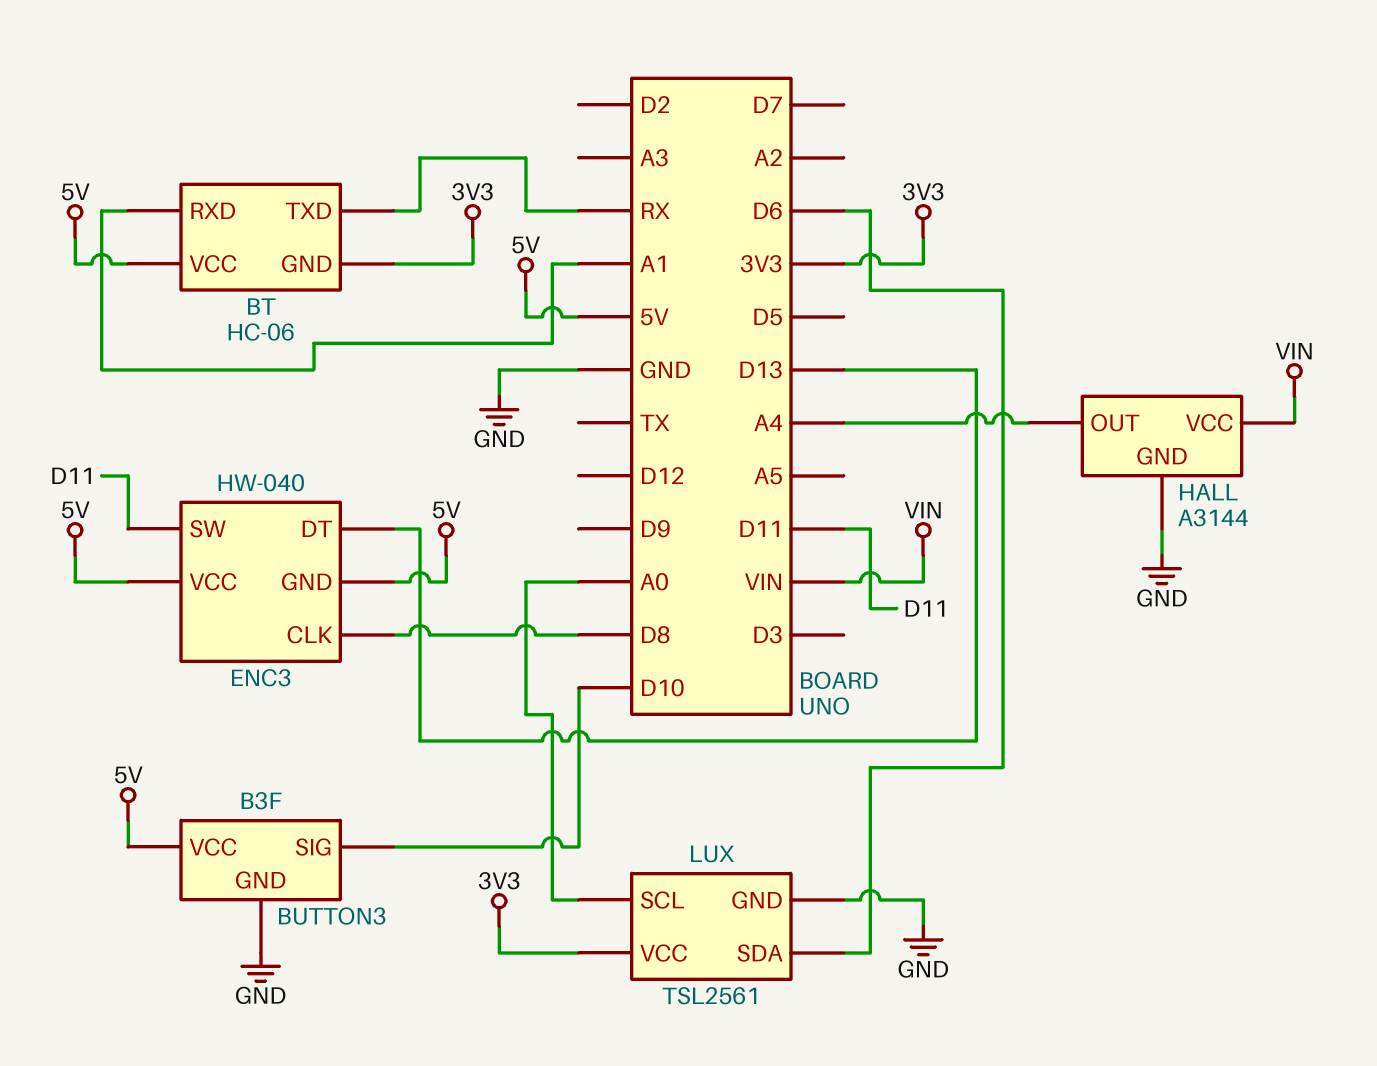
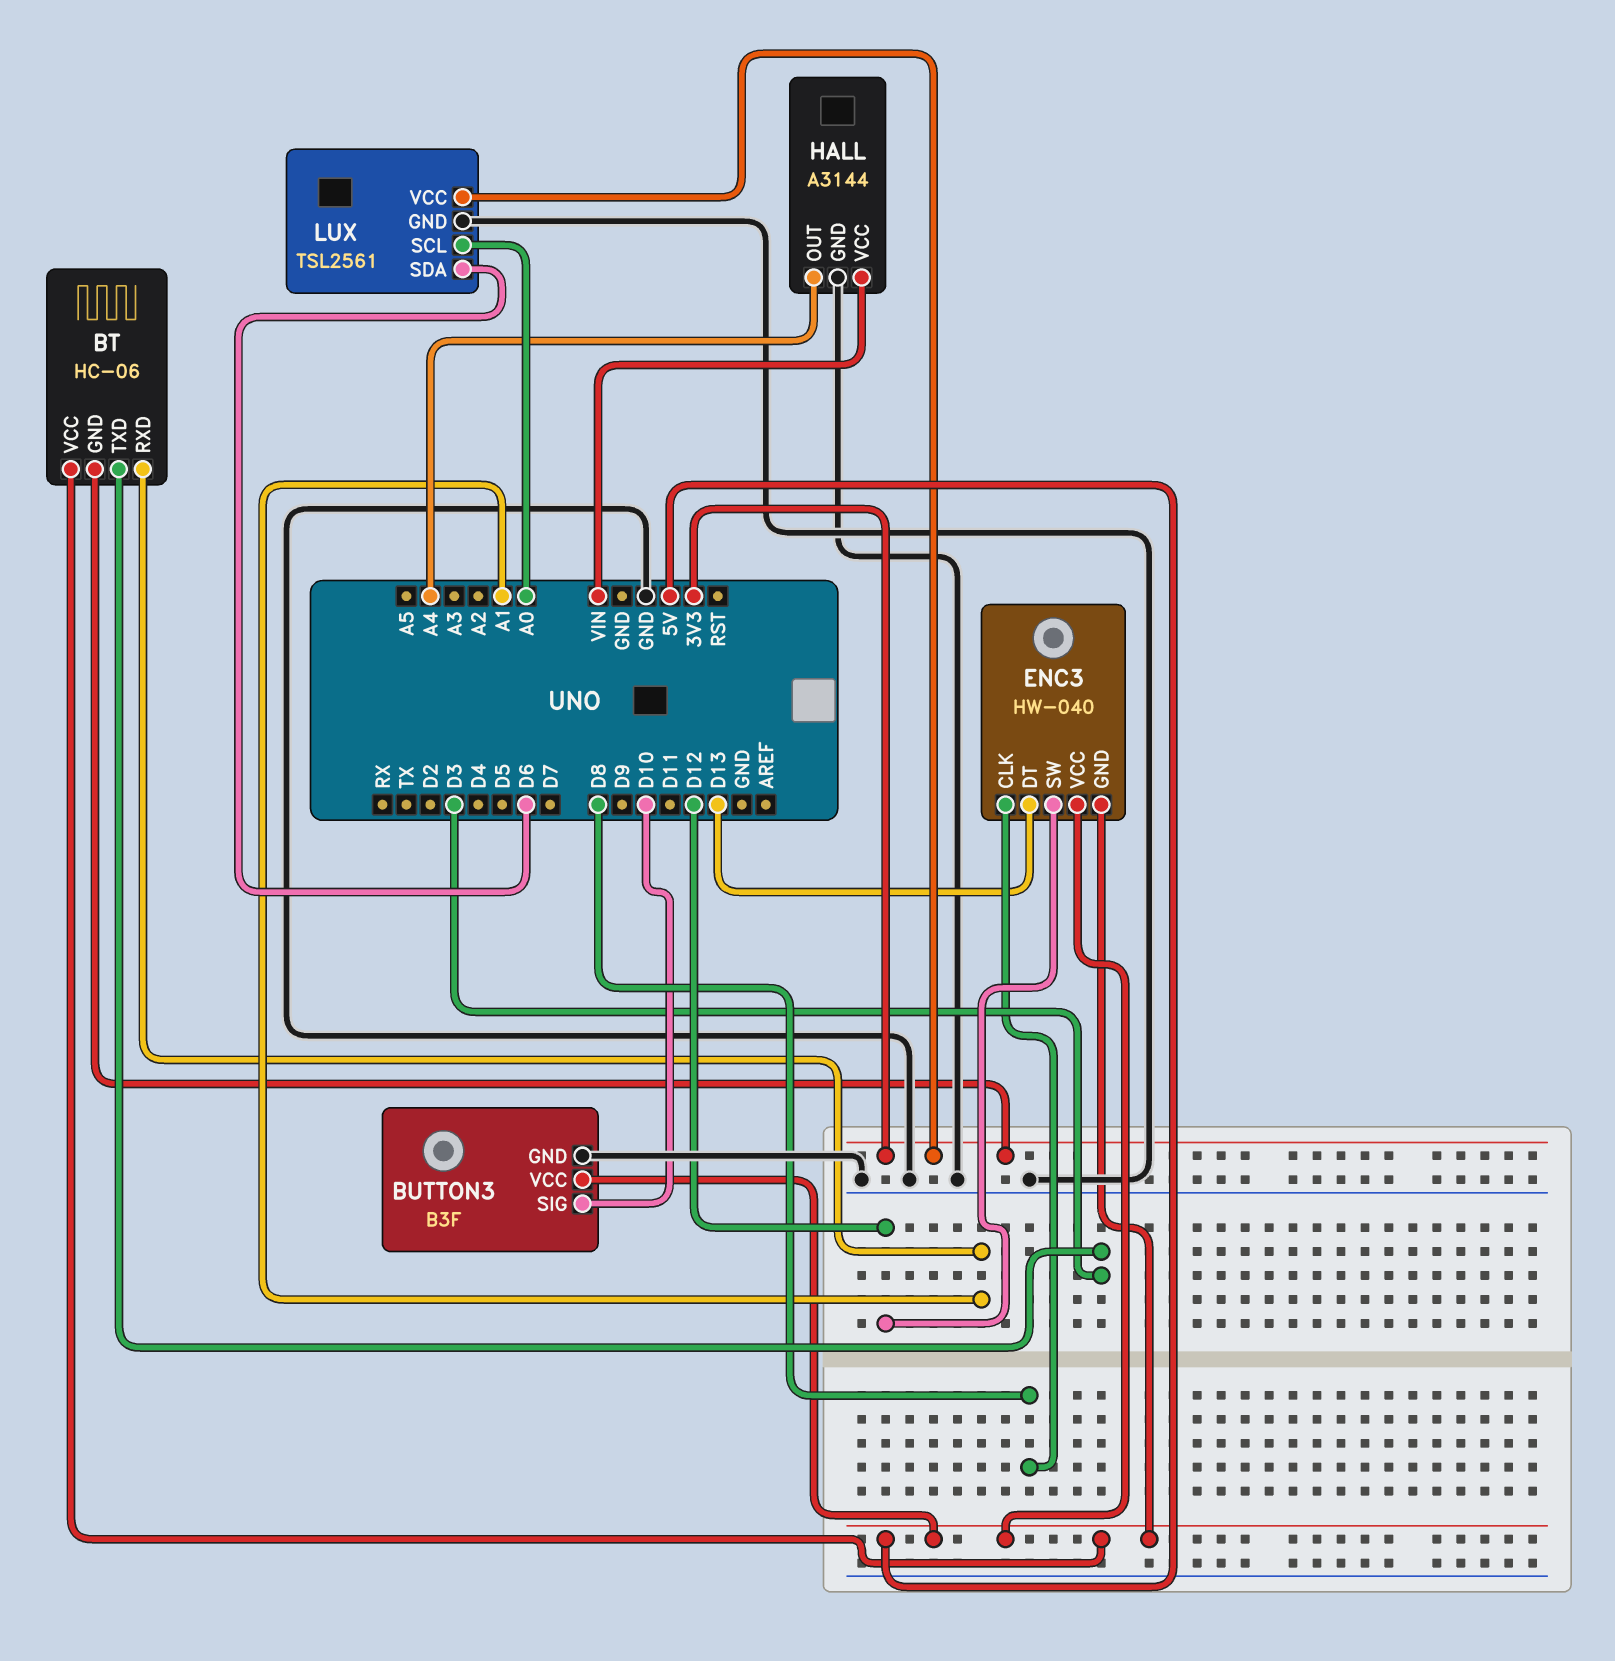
BT pin TXD: RX -> D3
ENC3 pin SW: D11 -> D12

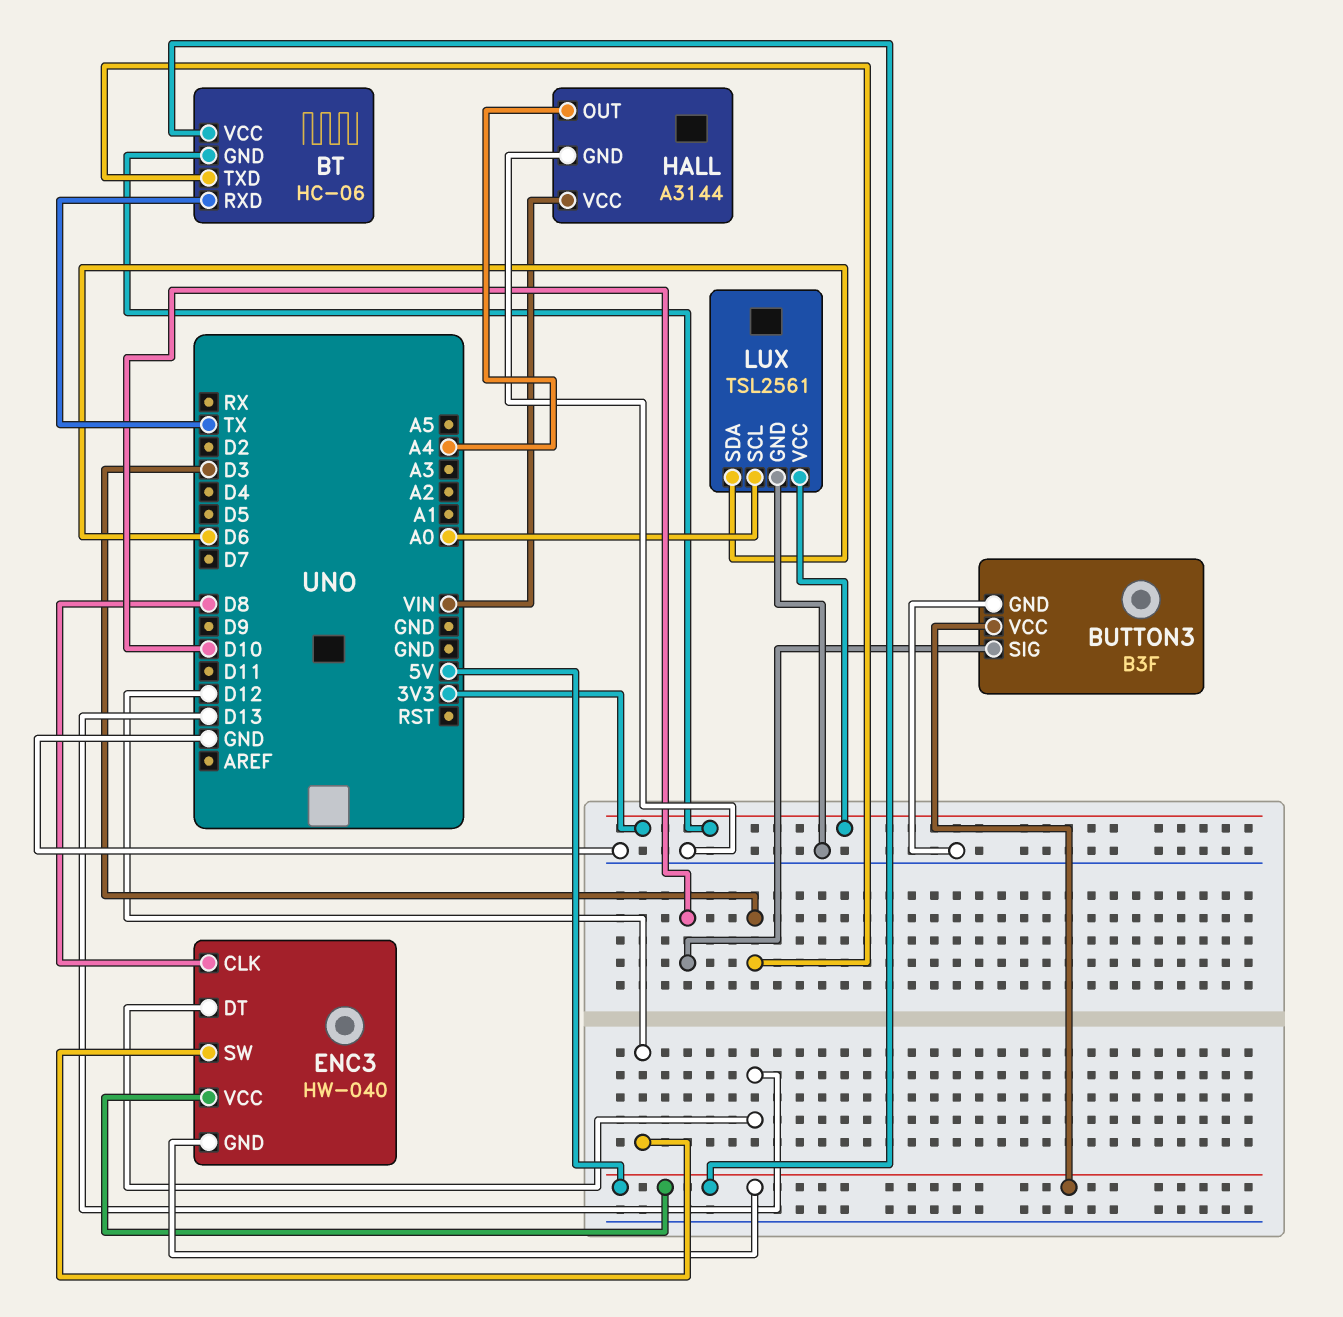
BT pin RXD: A1 -> TX

